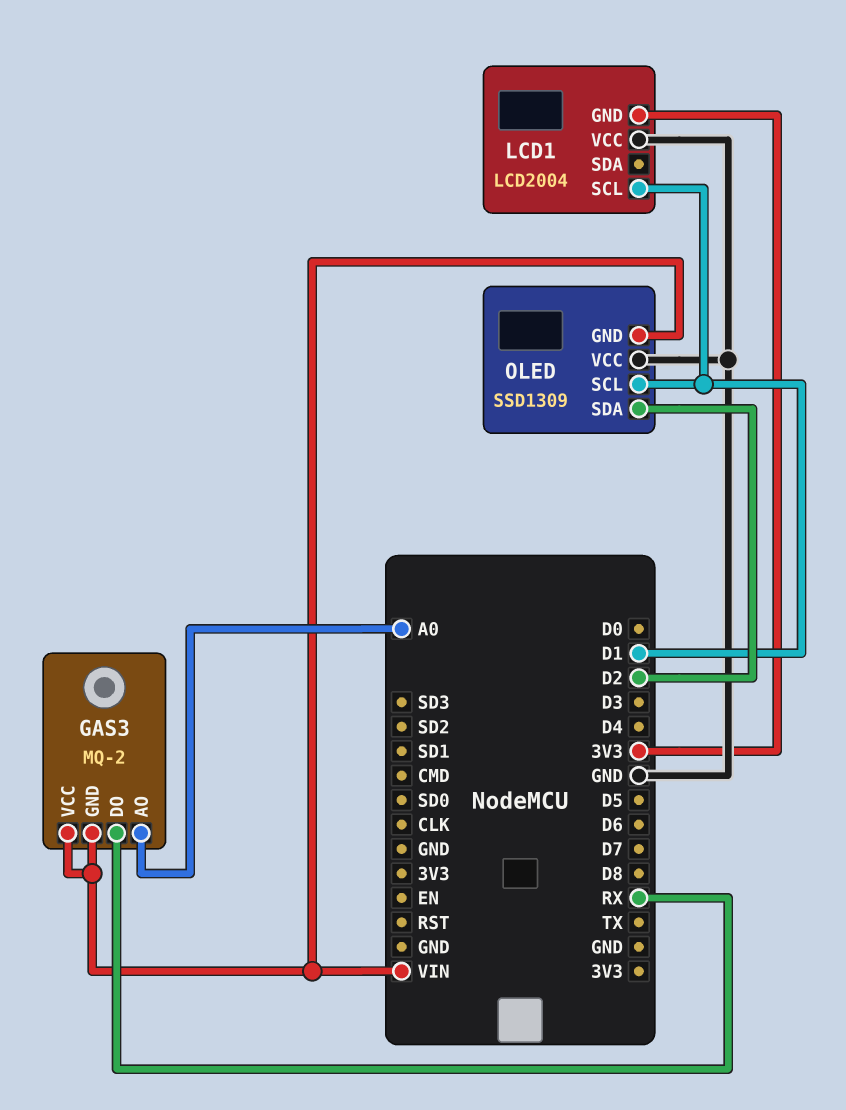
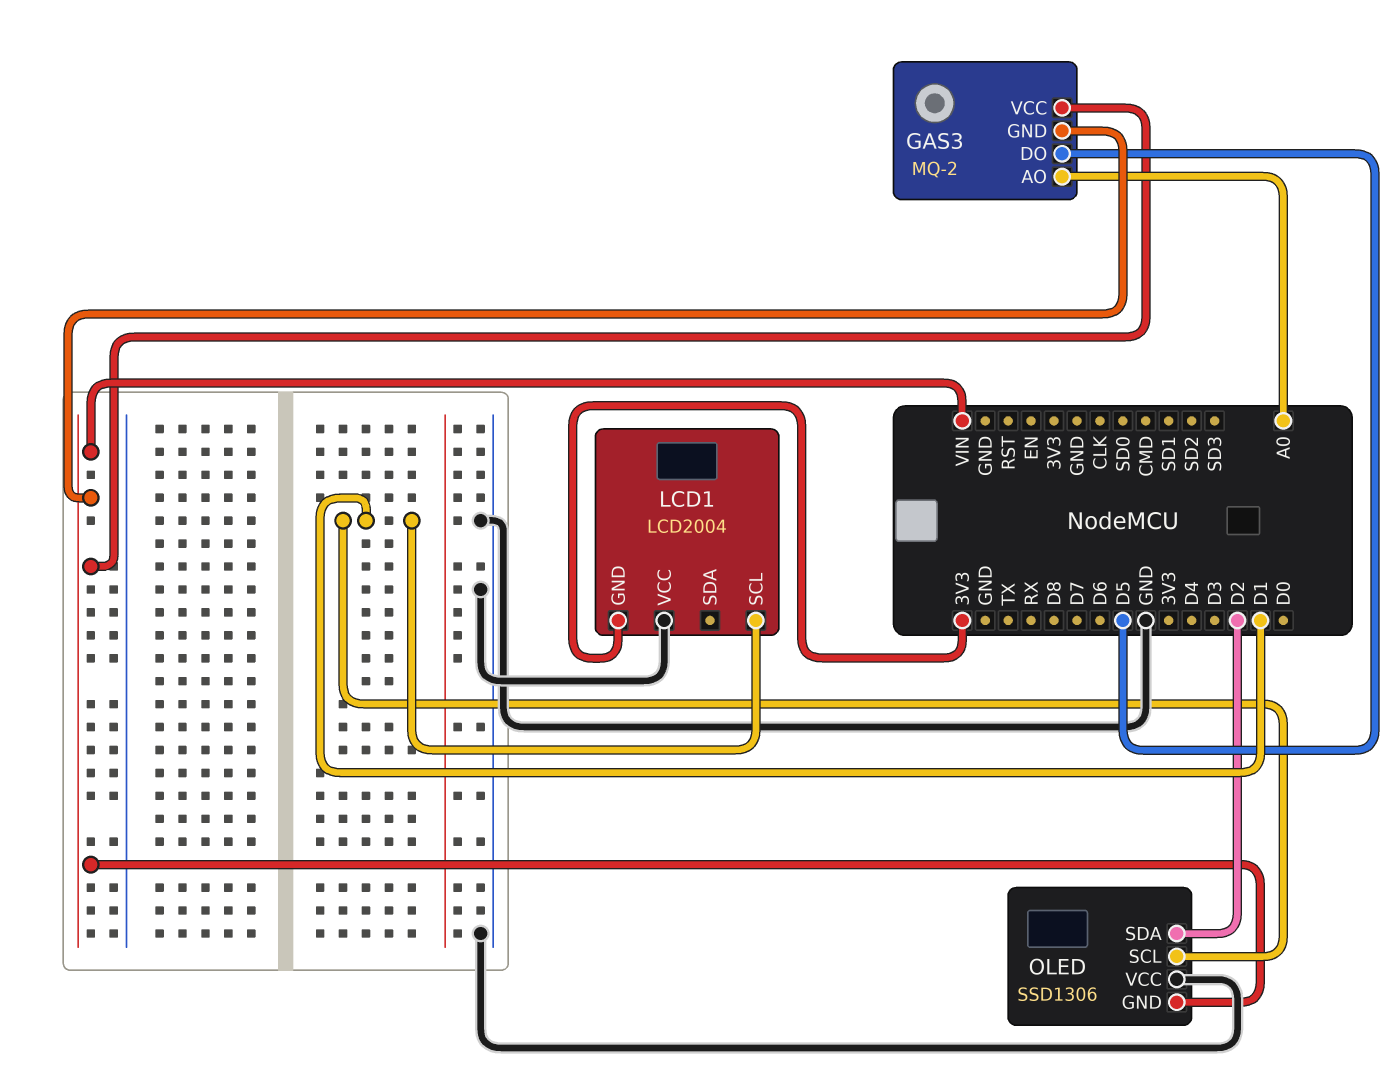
GAS3 pin DO: RX -> D5
OLED: SSD1309 -> SSD1306

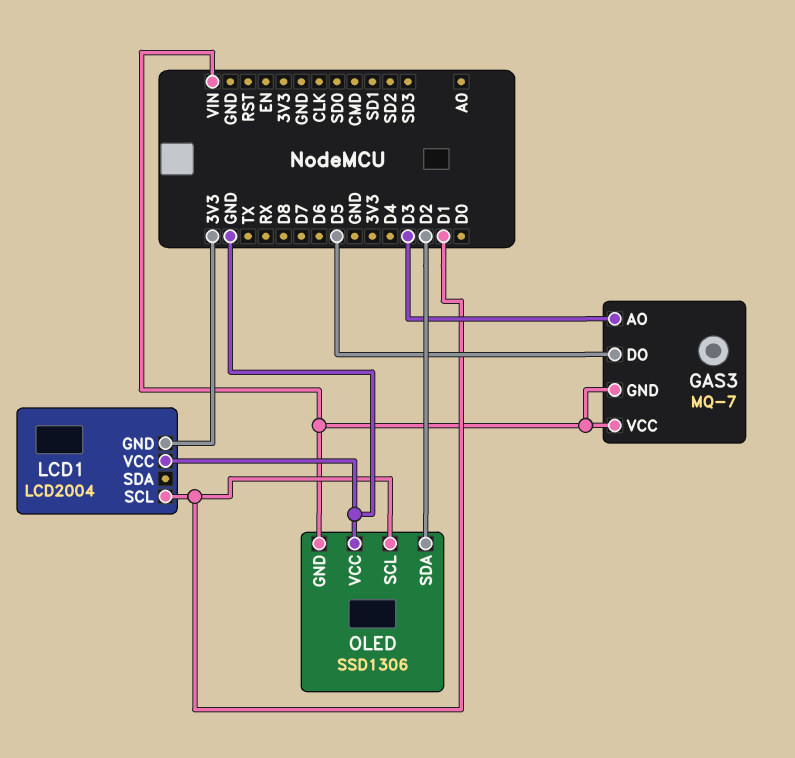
GAS3: MQ-2 -> MQ-7
GAS3 pin AO: A0 -> D3

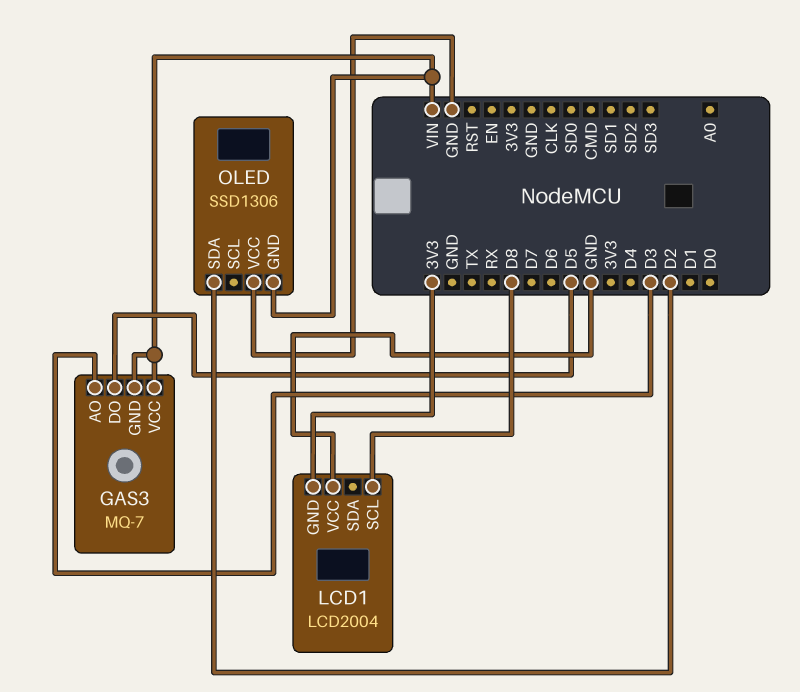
LCD1 pin SCL: D1 -> D8
OLED pin SCL: D1 -> none

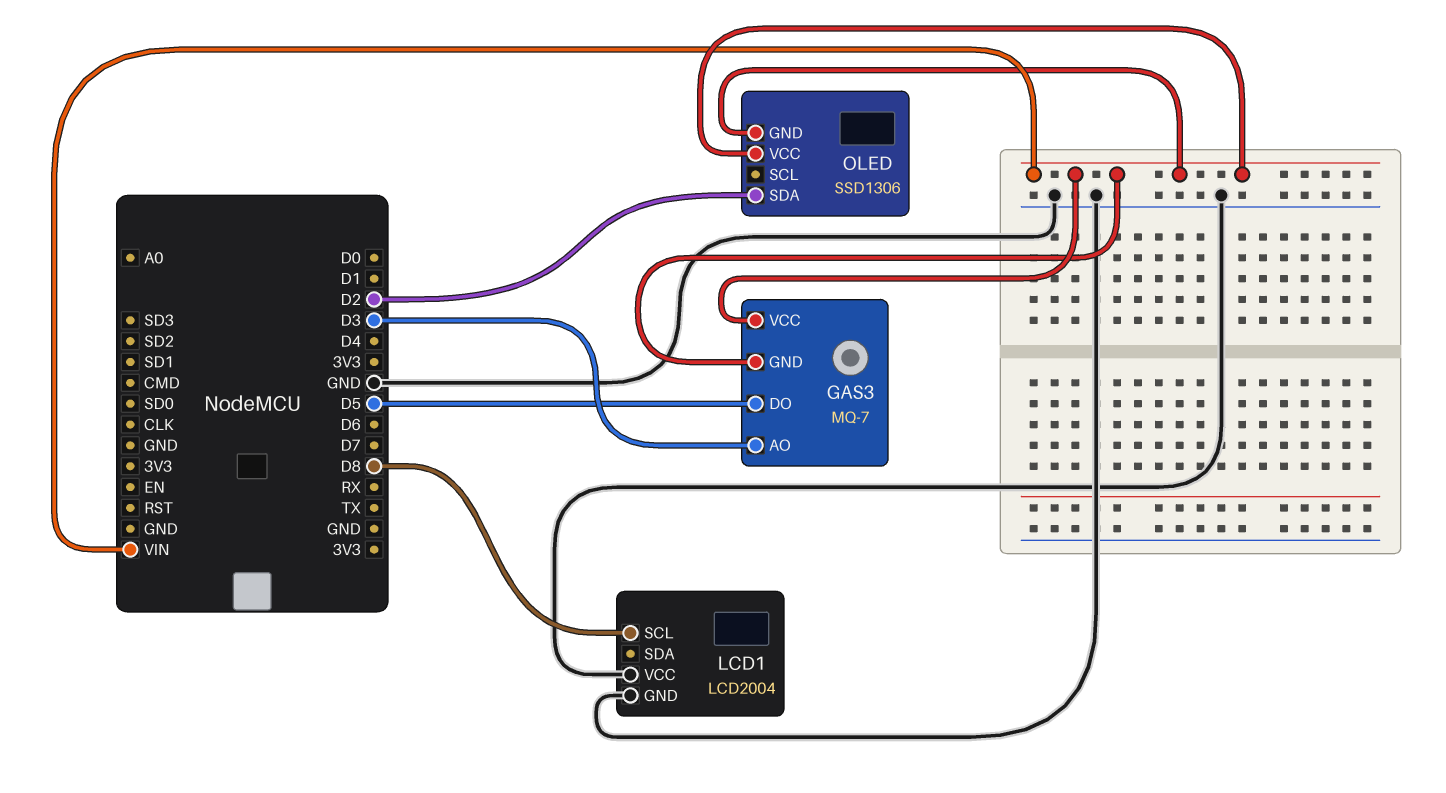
LCD1 pin GND: 3V3 -> GND
OLED pin VCC: GND -> VIN

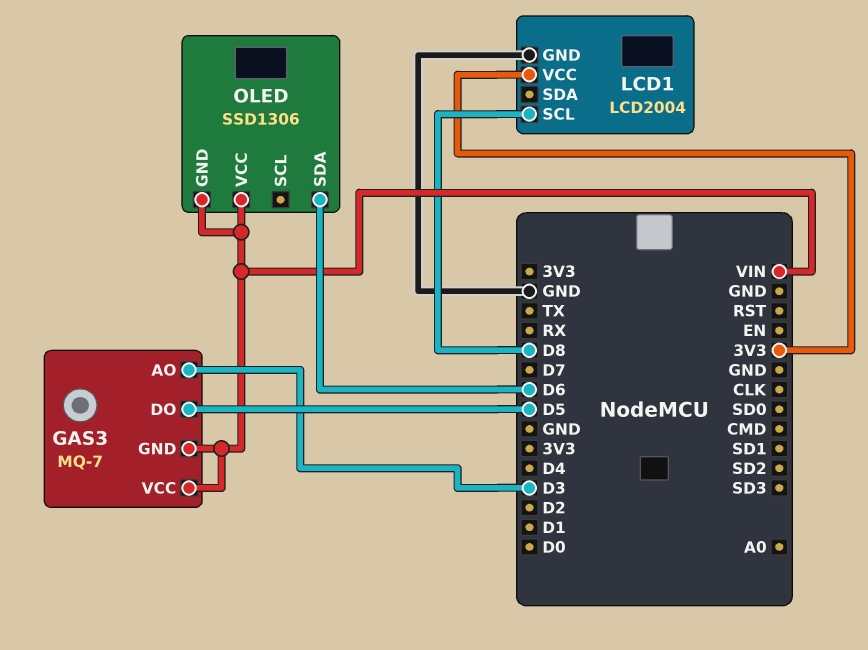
LCD1 pin VCC: GND -> 3V3
OLED pin SDA: D2 -> D6

